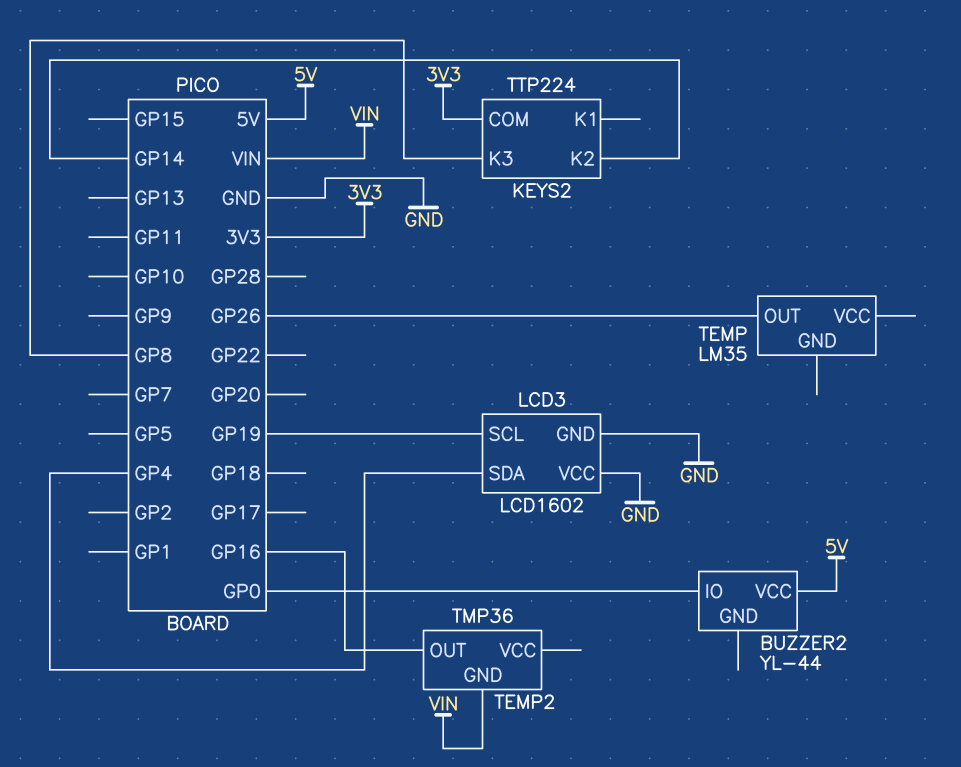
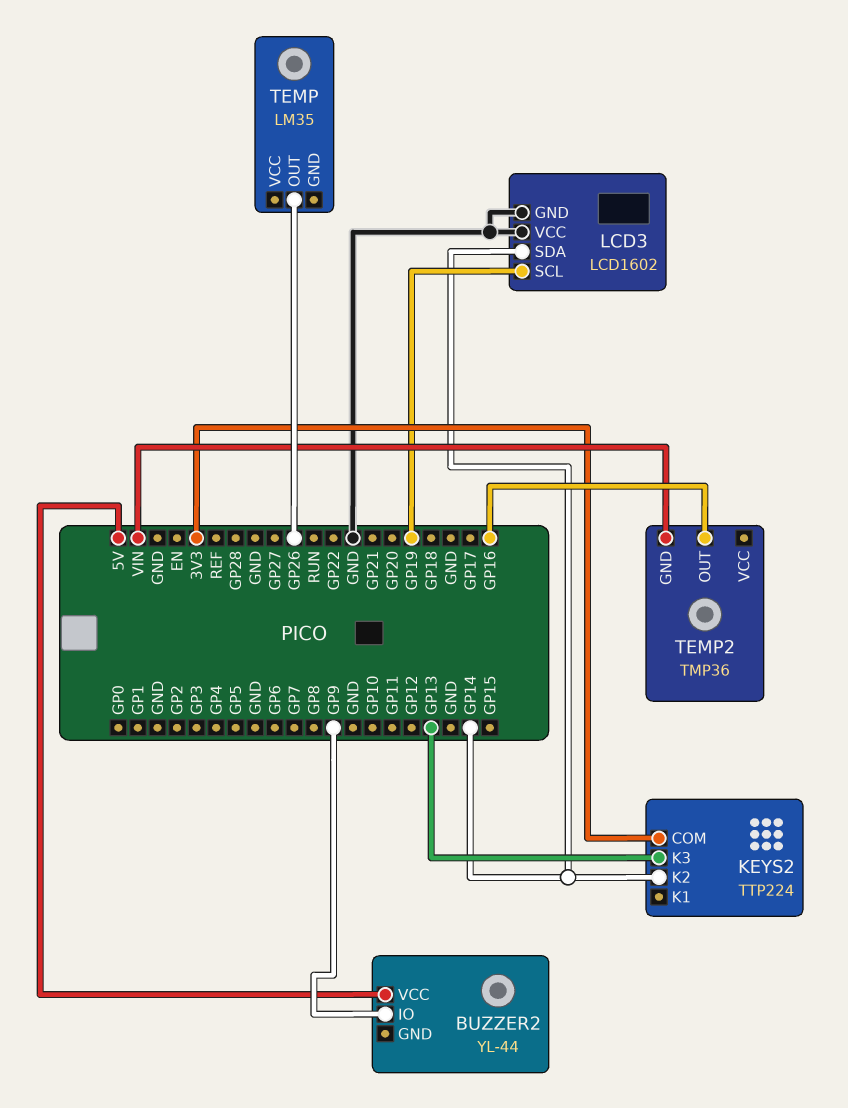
BUZZER2 pin IO: GP0 -> GP9
KEYS2 pin K3: GP8 -> GP13
LCD3 pin SDA: GP4 -> GP14

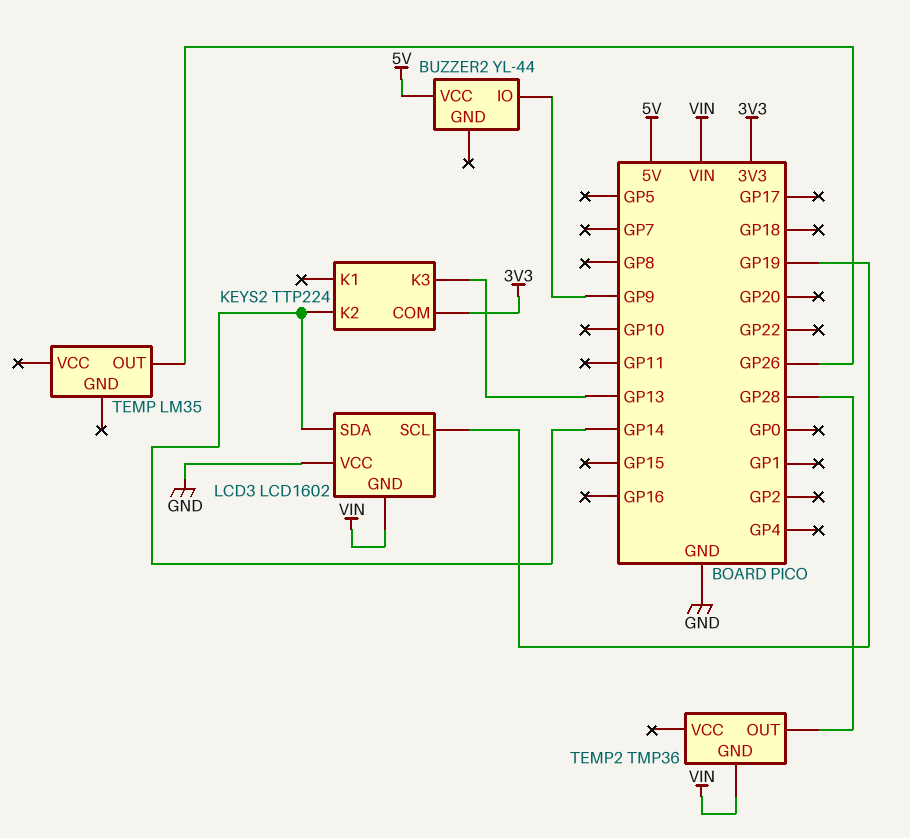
LCD3 pin GND: GND -> VIN
TEMP2 pin OUT: GP16 -> GP28

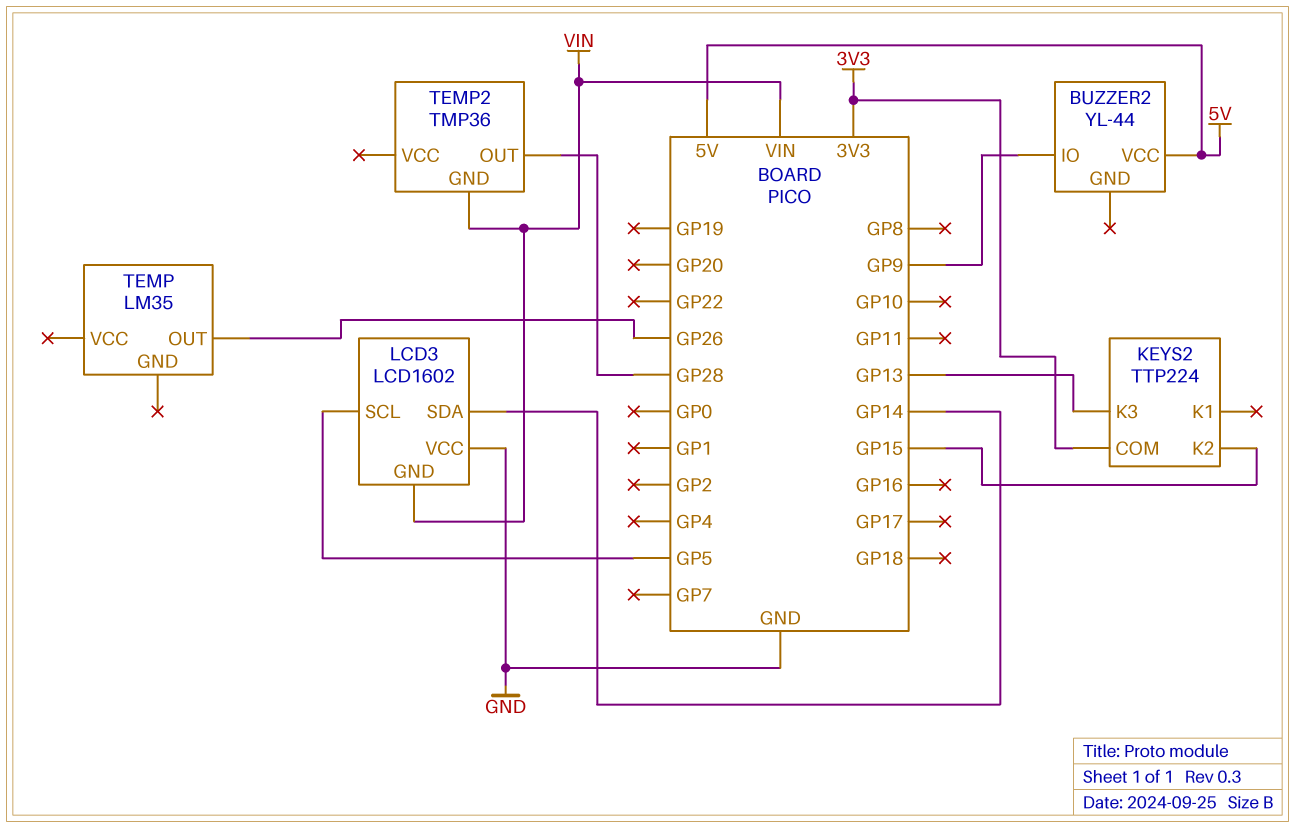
KEYS2 pin K2: GP14 -> GP15
LCD3 pin SCL: GP19 -> GP5

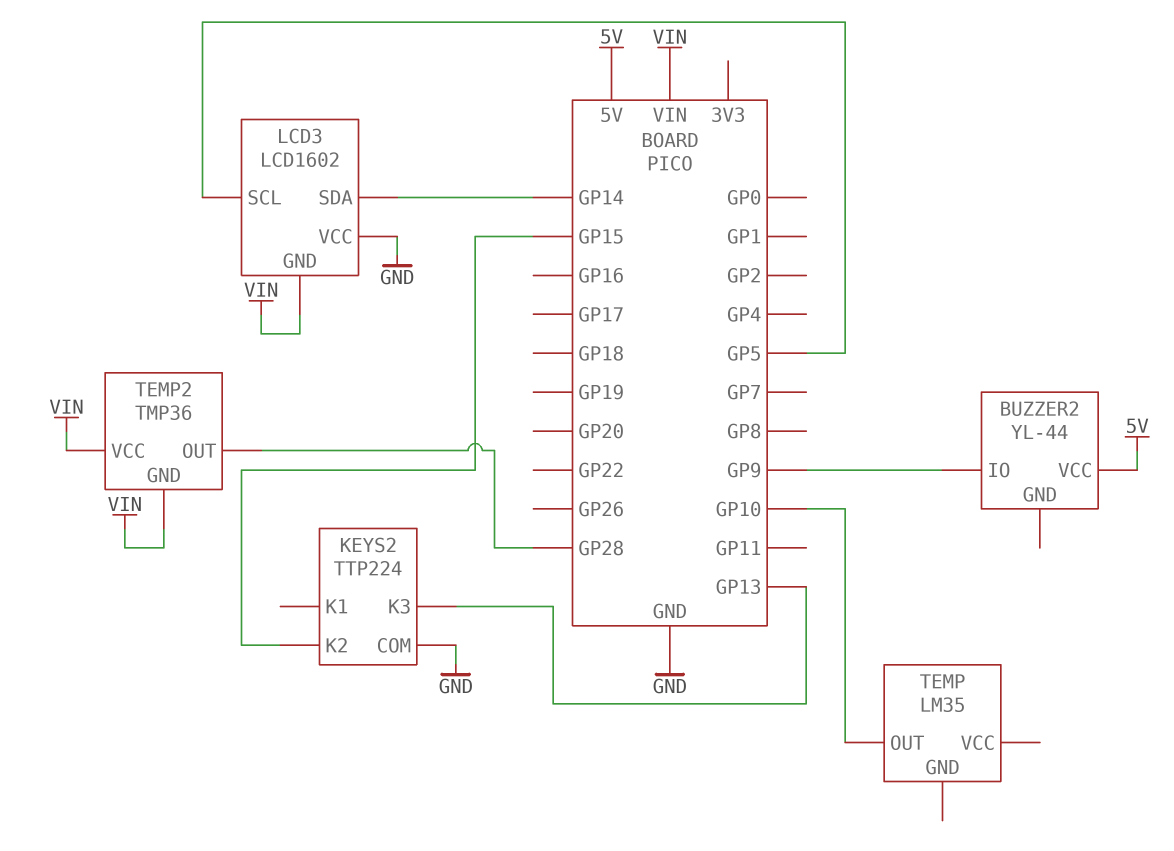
KEYS2 pin COM: 3V3 -> GND
TEMP pin OUT: GP26 -> GP10
TEMP2 pin VCC: none -> VIN

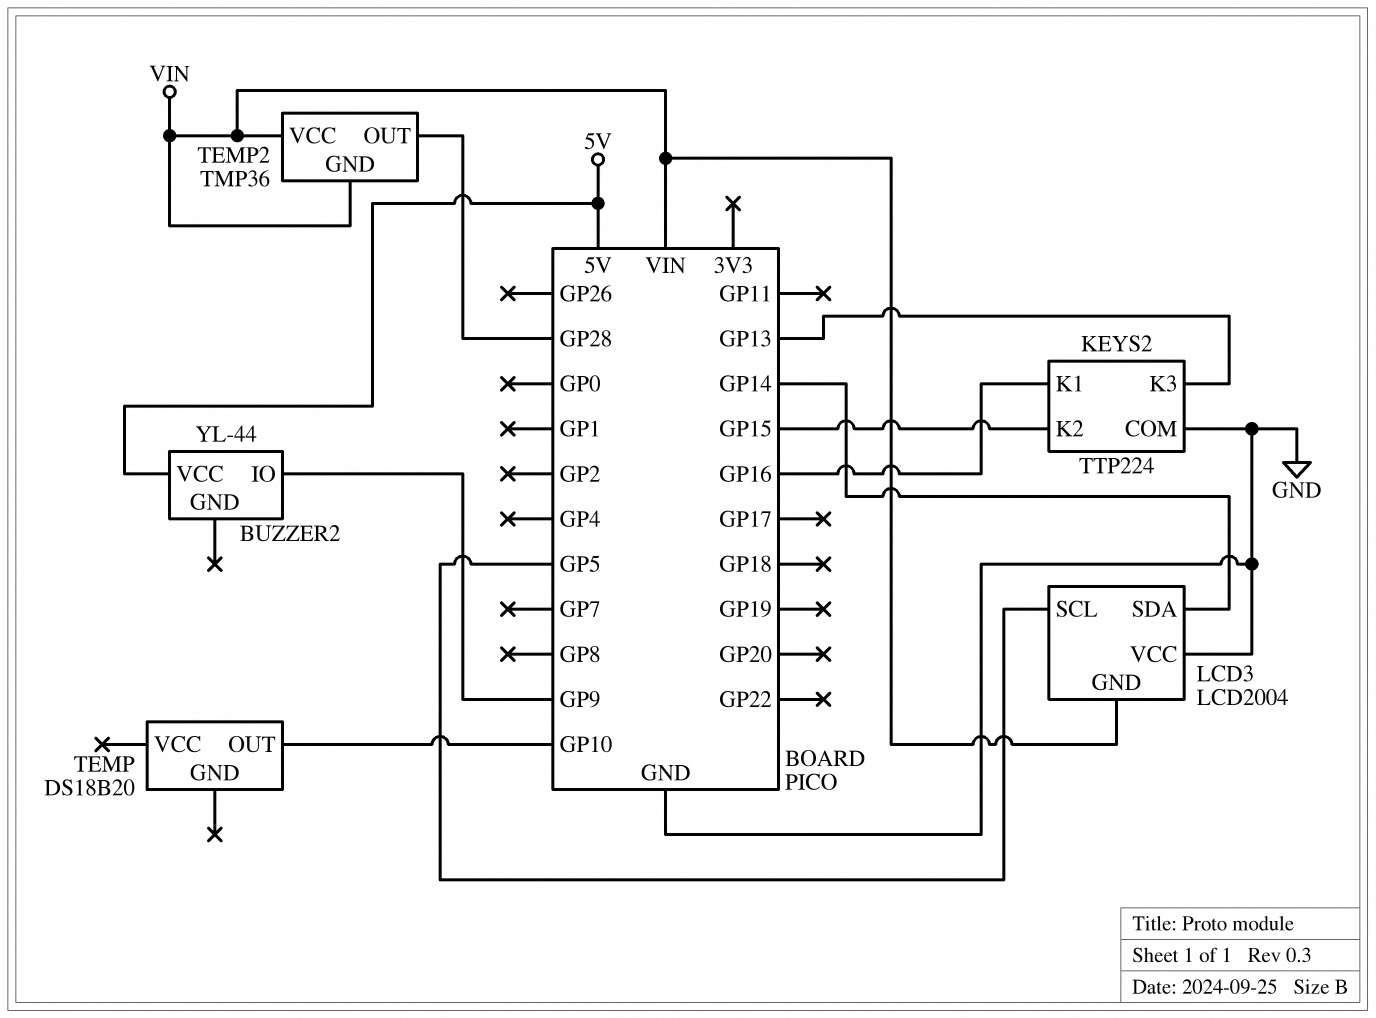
KEYS2 pin K1: none -> GP16
LCD3: LCD1602 -> LCD2004
TEMP: LM35 -> DS18B20

